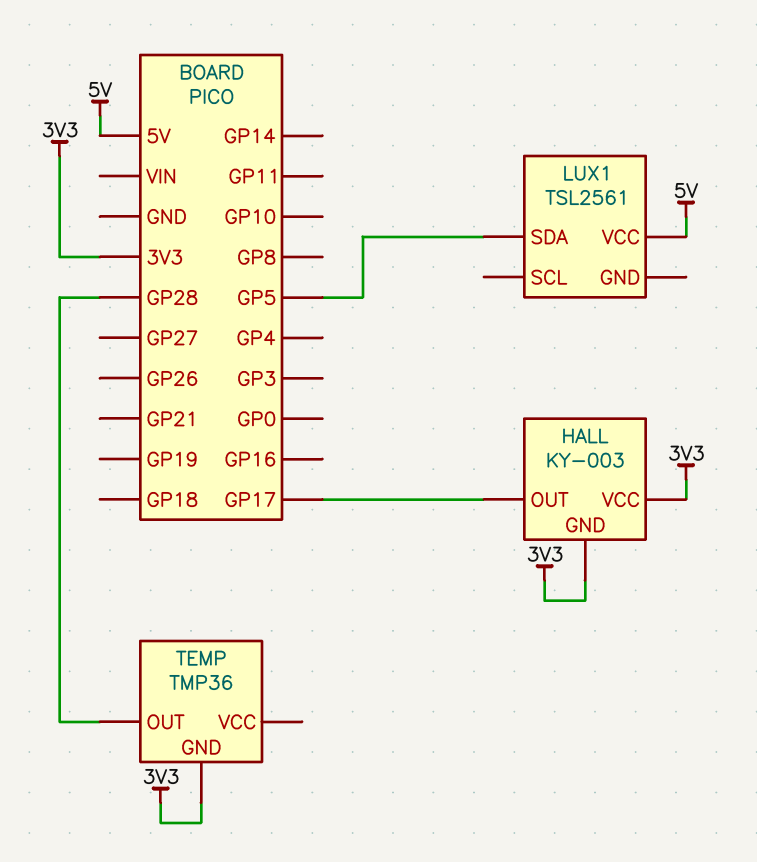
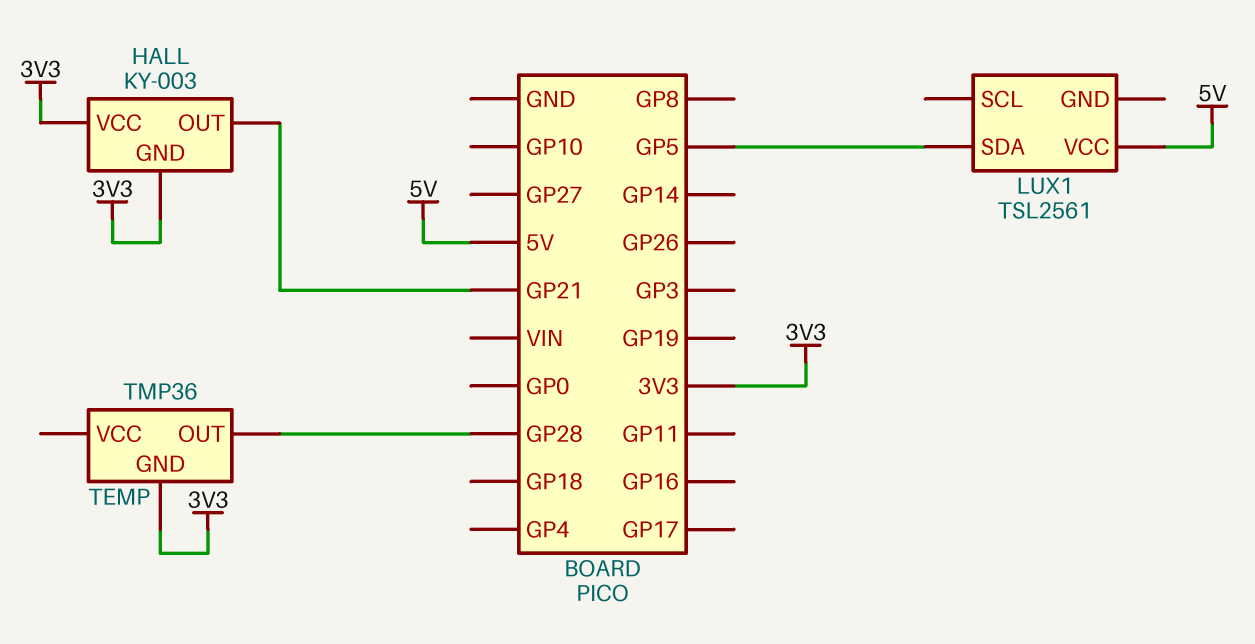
HALL pin OUT: GP17 -> GP21

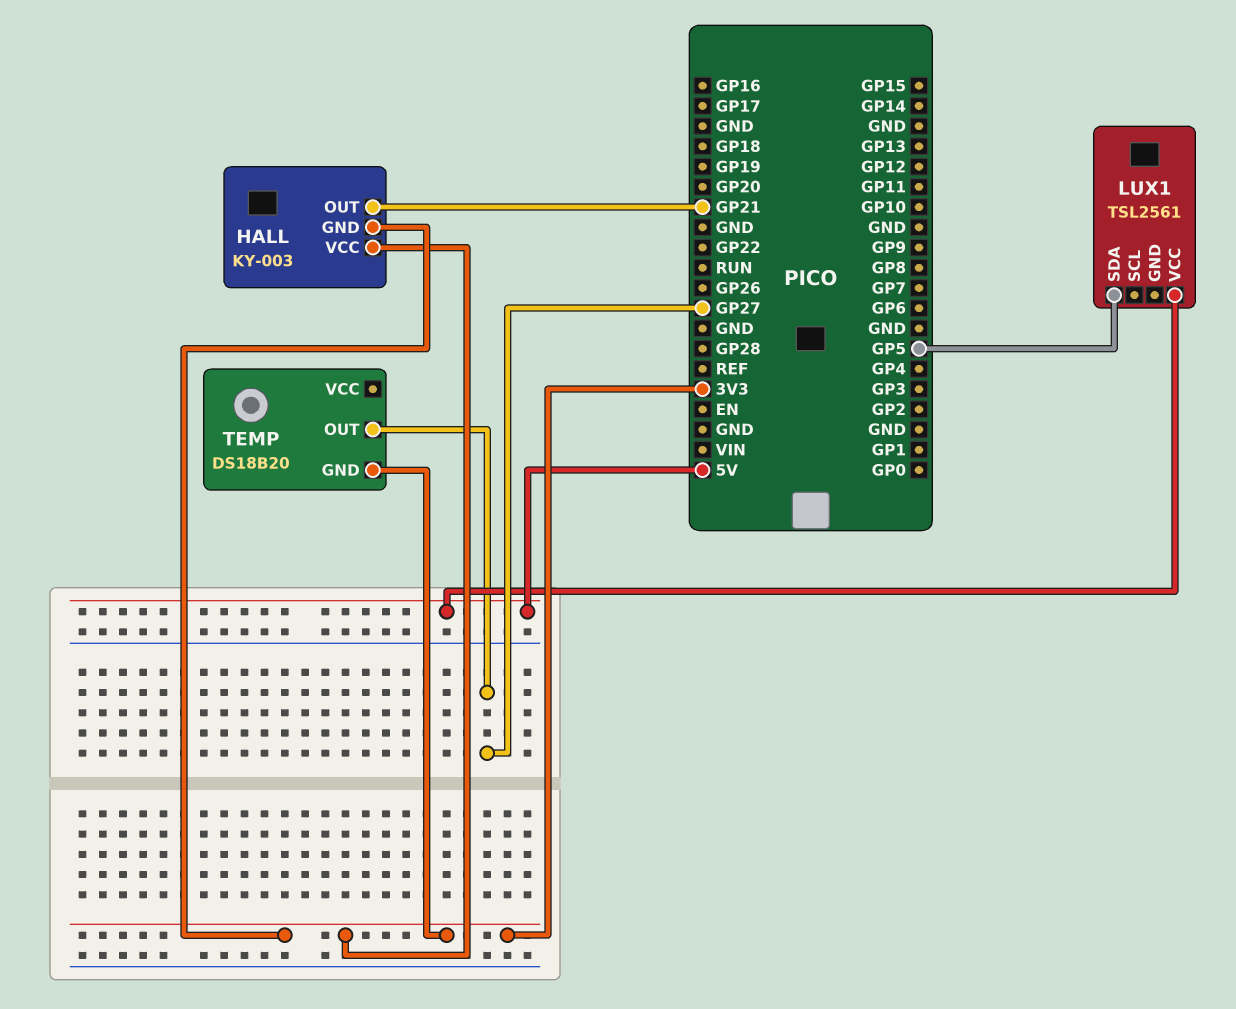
TEMP: TMP36 -> DS18B20
TEMP pin OUT: GP28 -> GP27

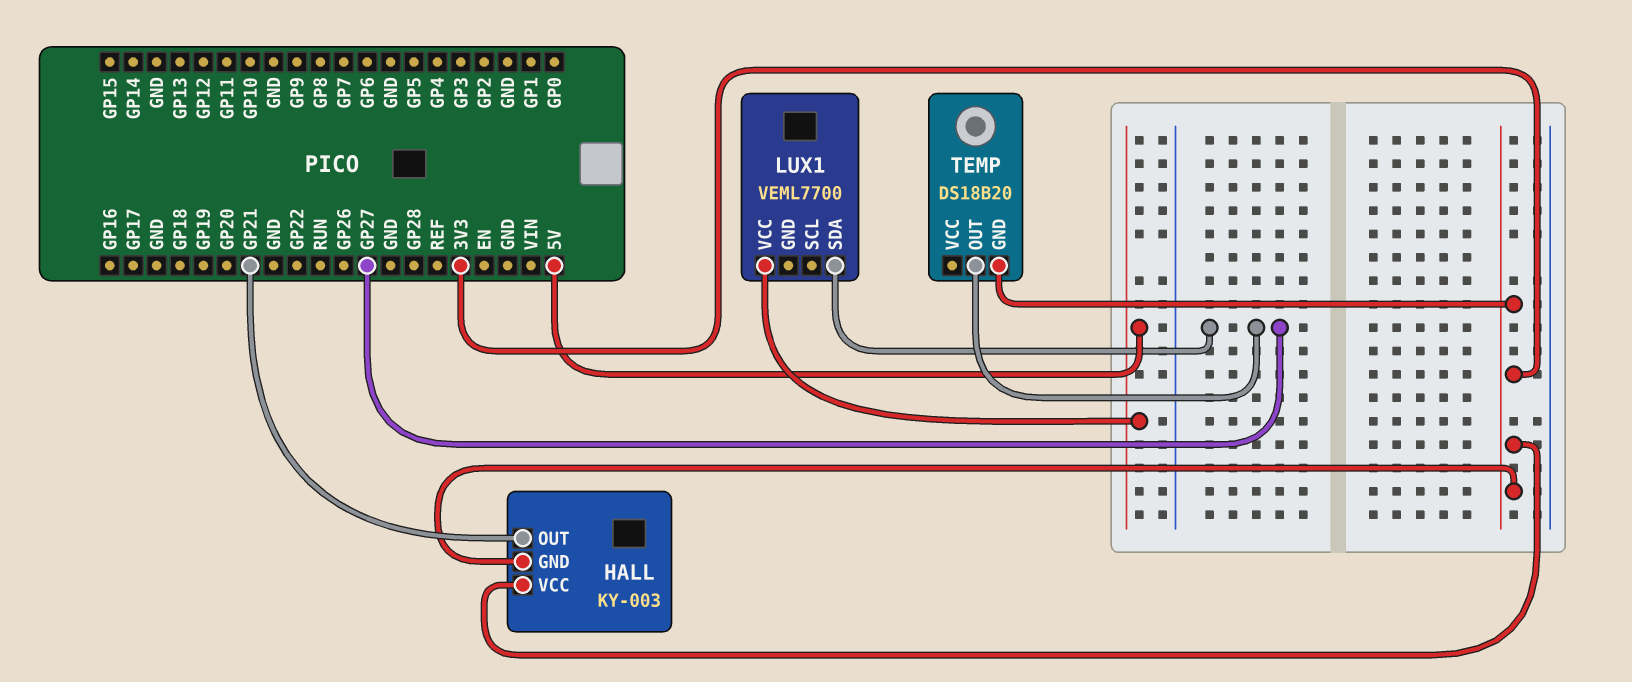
LUX1: TSL2561 -> VEML7700
LUX1 pin SDA: GP5 -> GP27

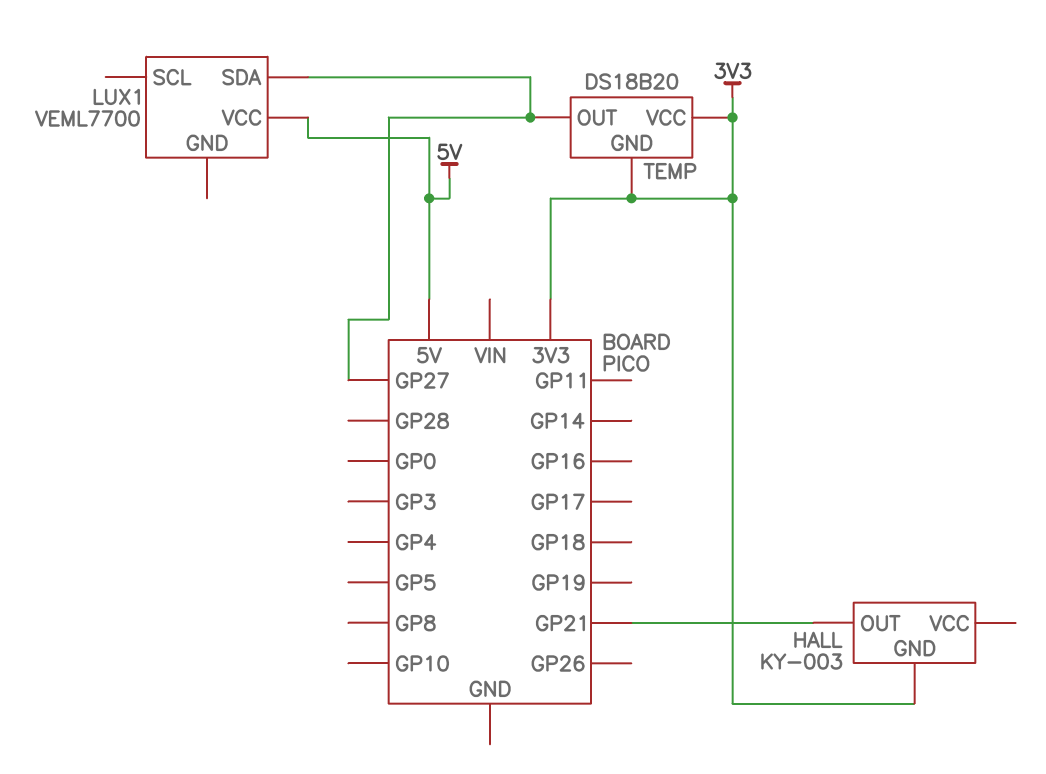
HALL pin VCC: 3V3 -> none
TEMP pin VCC: none -> 3V3

